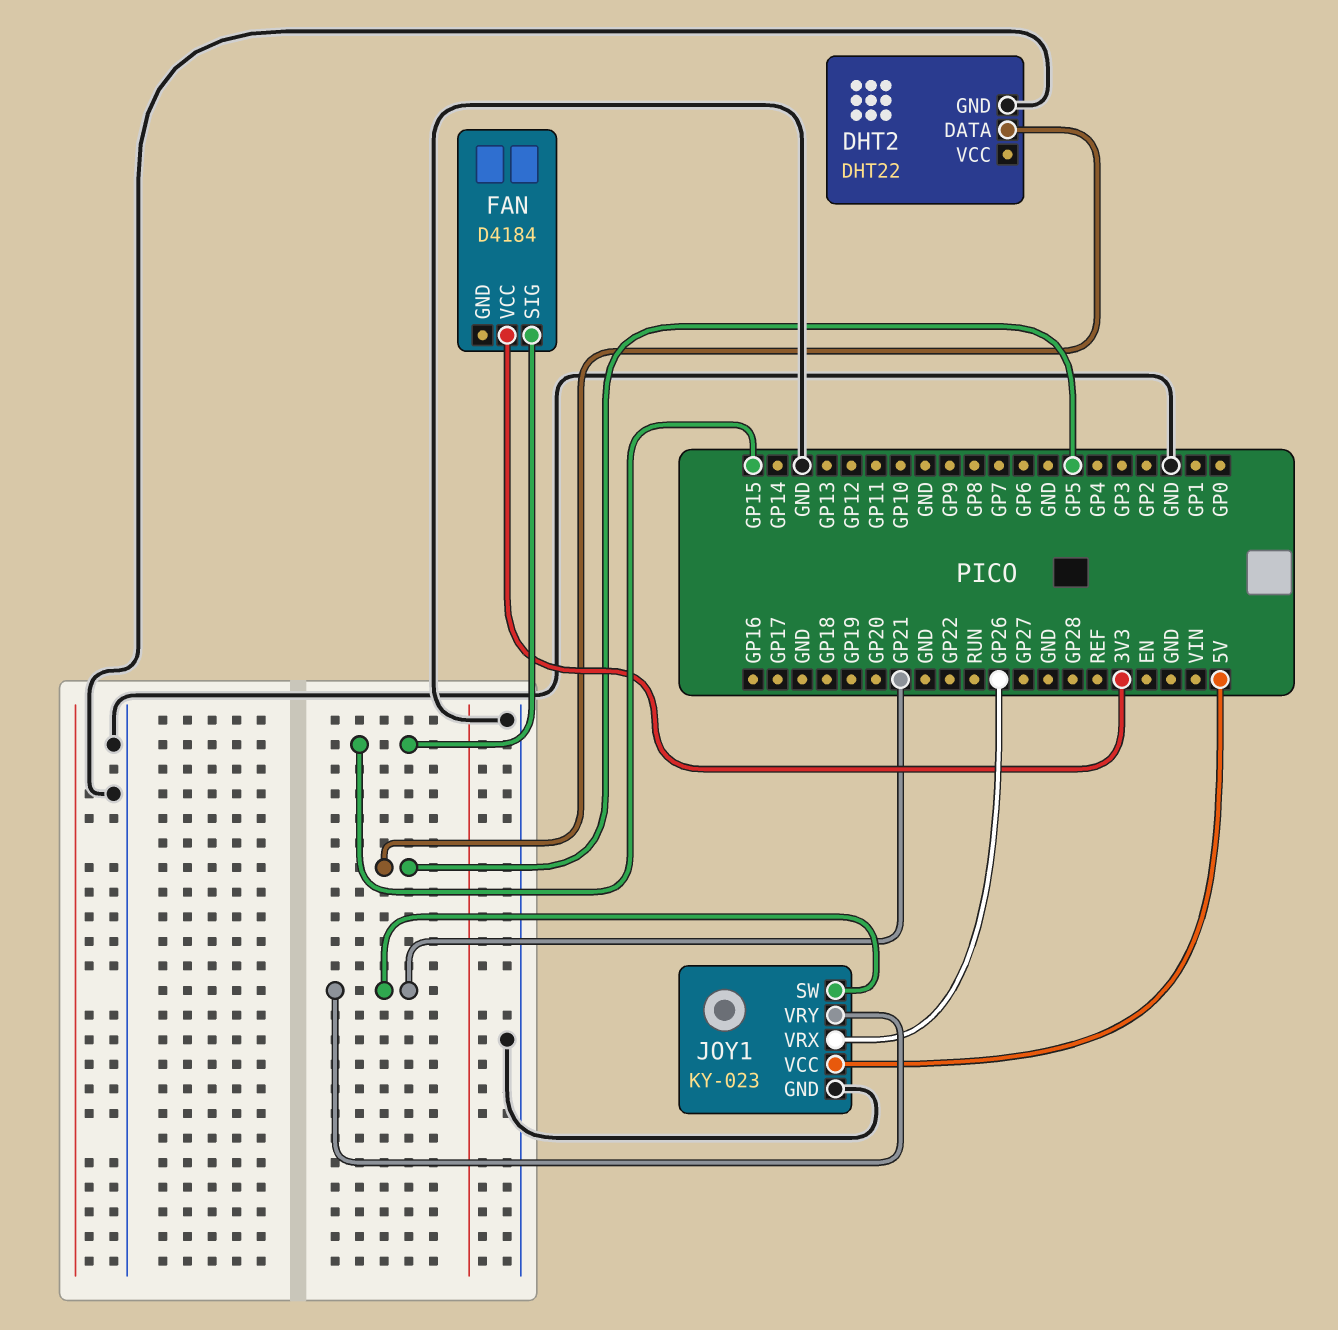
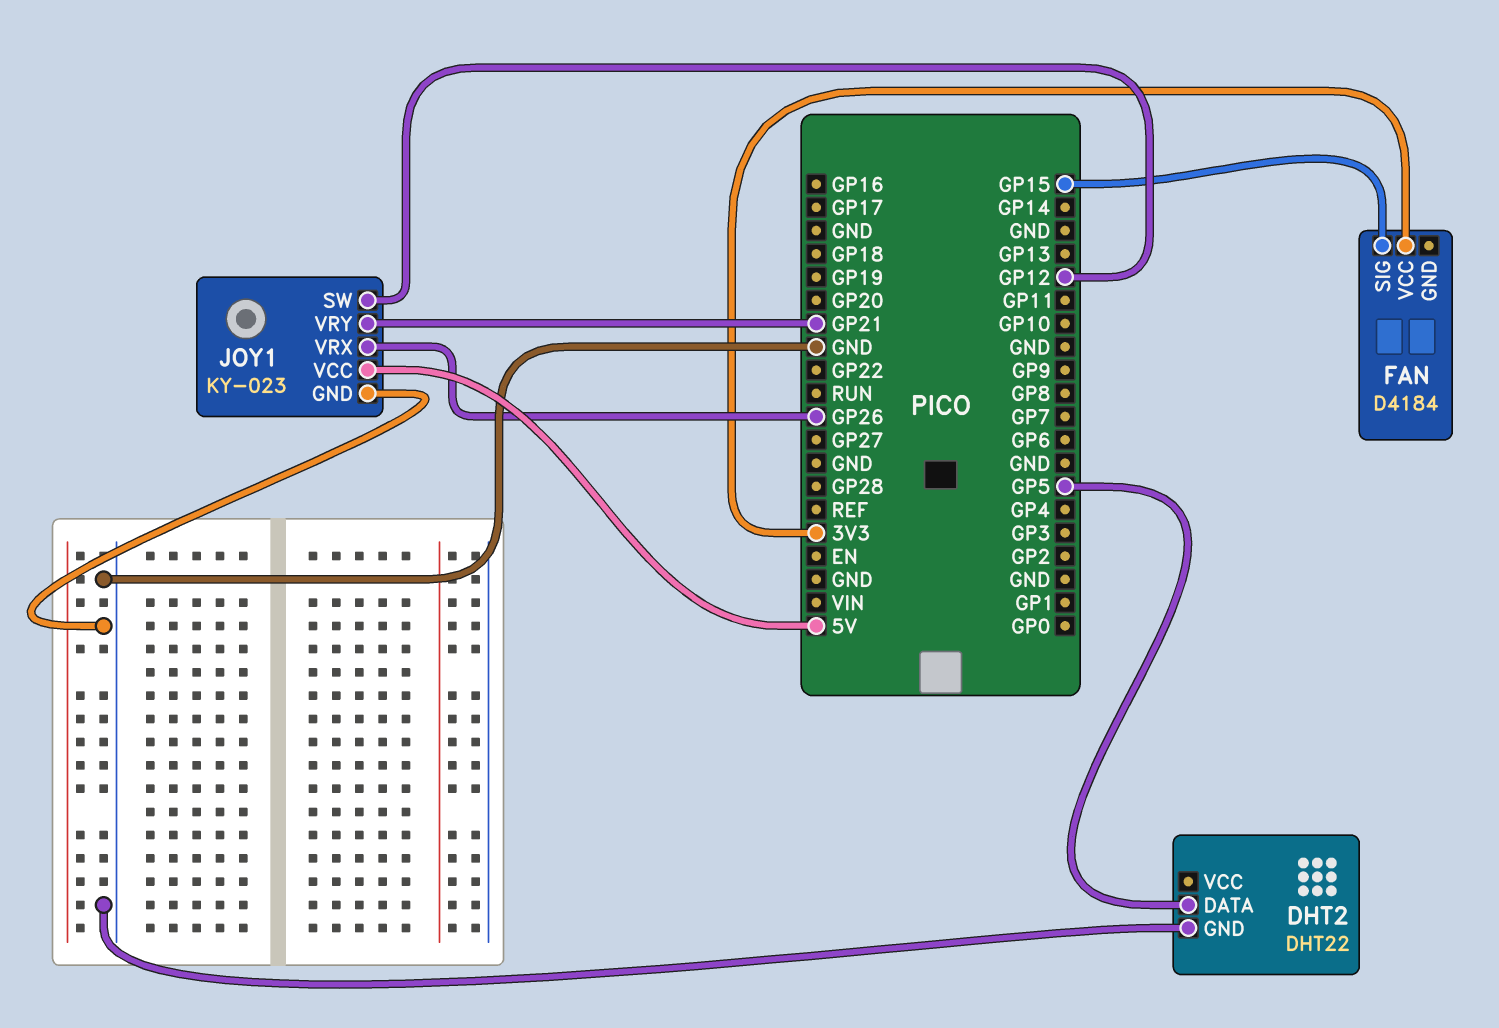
JOY1 pin SW: GP21 -> GP12

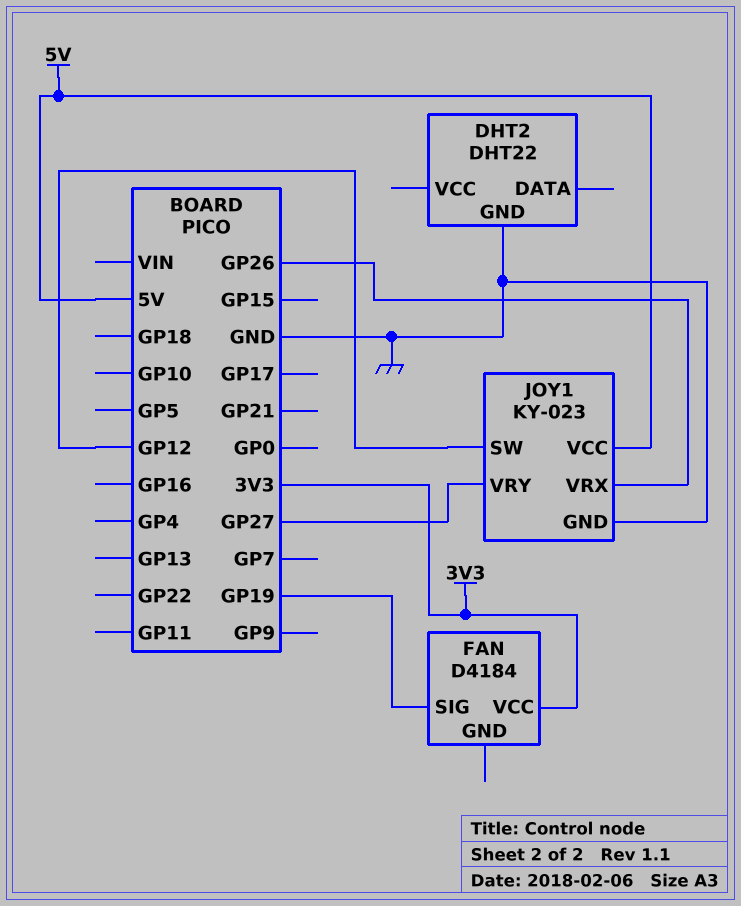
DHT2 pin DATA: GP5 -> none
FAN pin SIG: GP15 -> GP19
JOY1 pin VRY: GP21 -> GP27

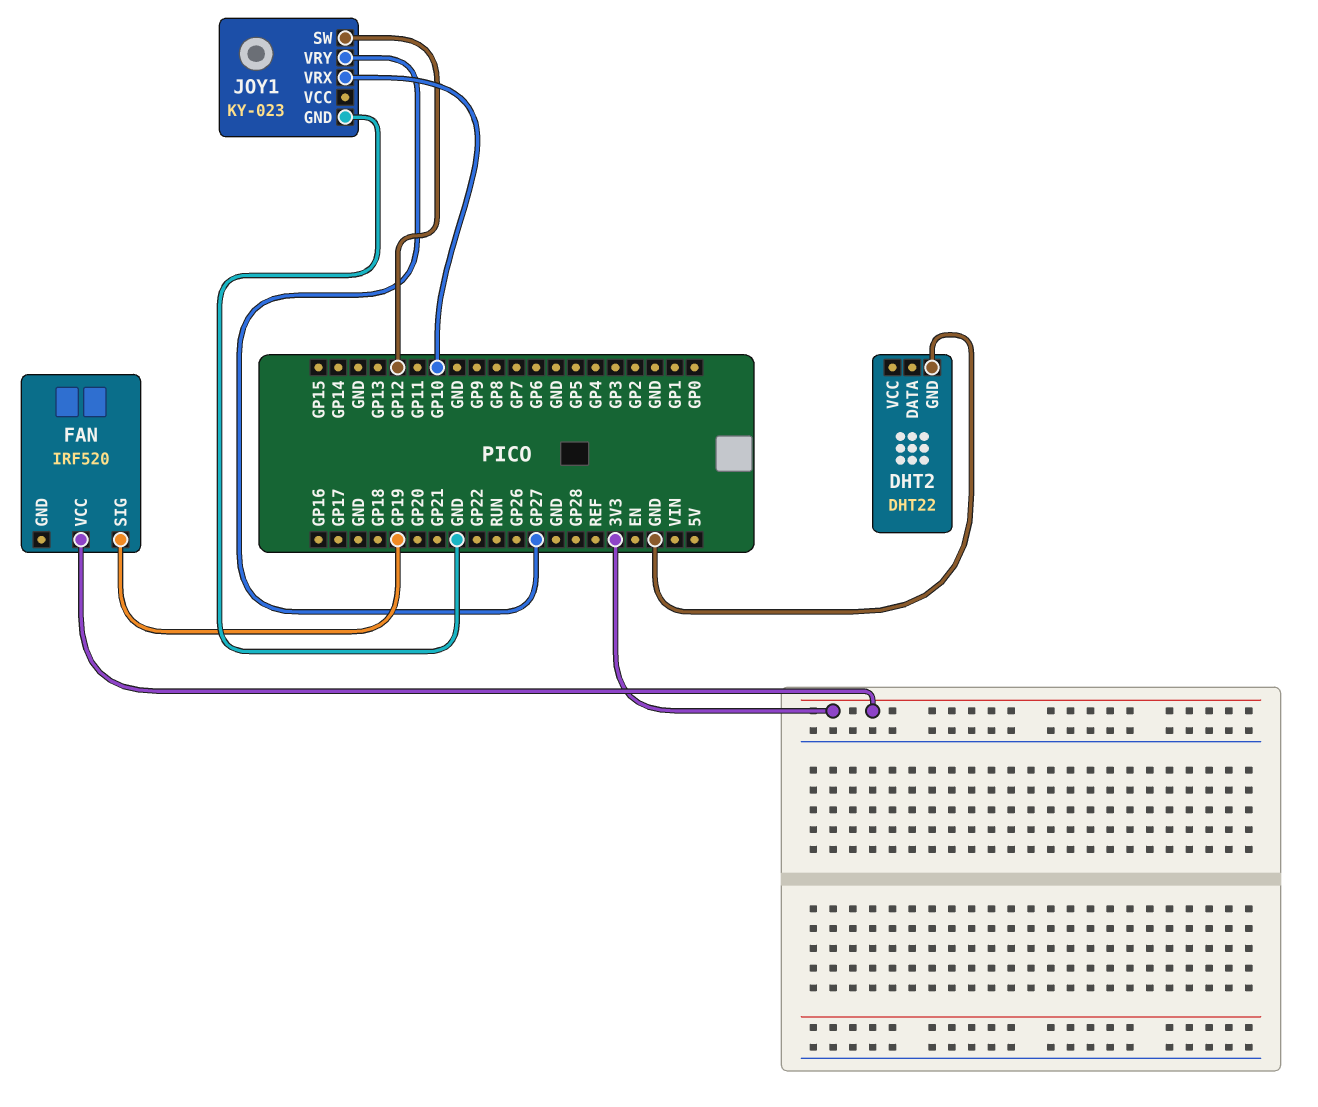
FAN: D4184 -> IRF520
JOY1 pin VCC: 5V -> none
JOY1 pin VRX: GP26 -> GP10

